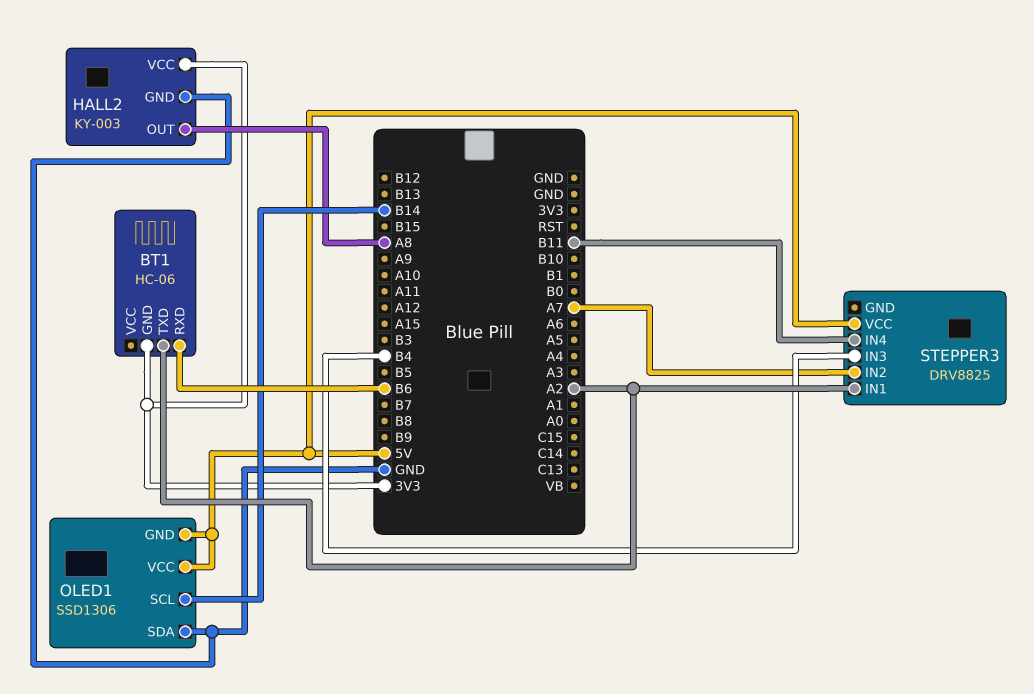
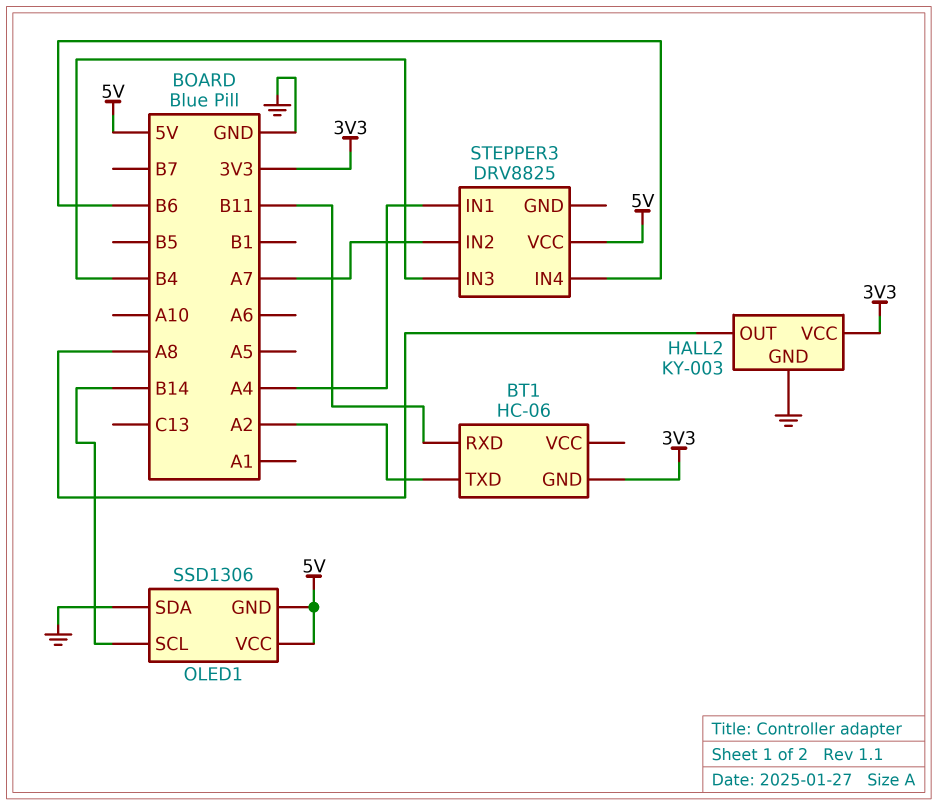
BT1 pin RXD: B6 -> B11
STEPPER3 pin IN1: A2 -> A4
STEPPER3 pin IN4: B11 -> B6

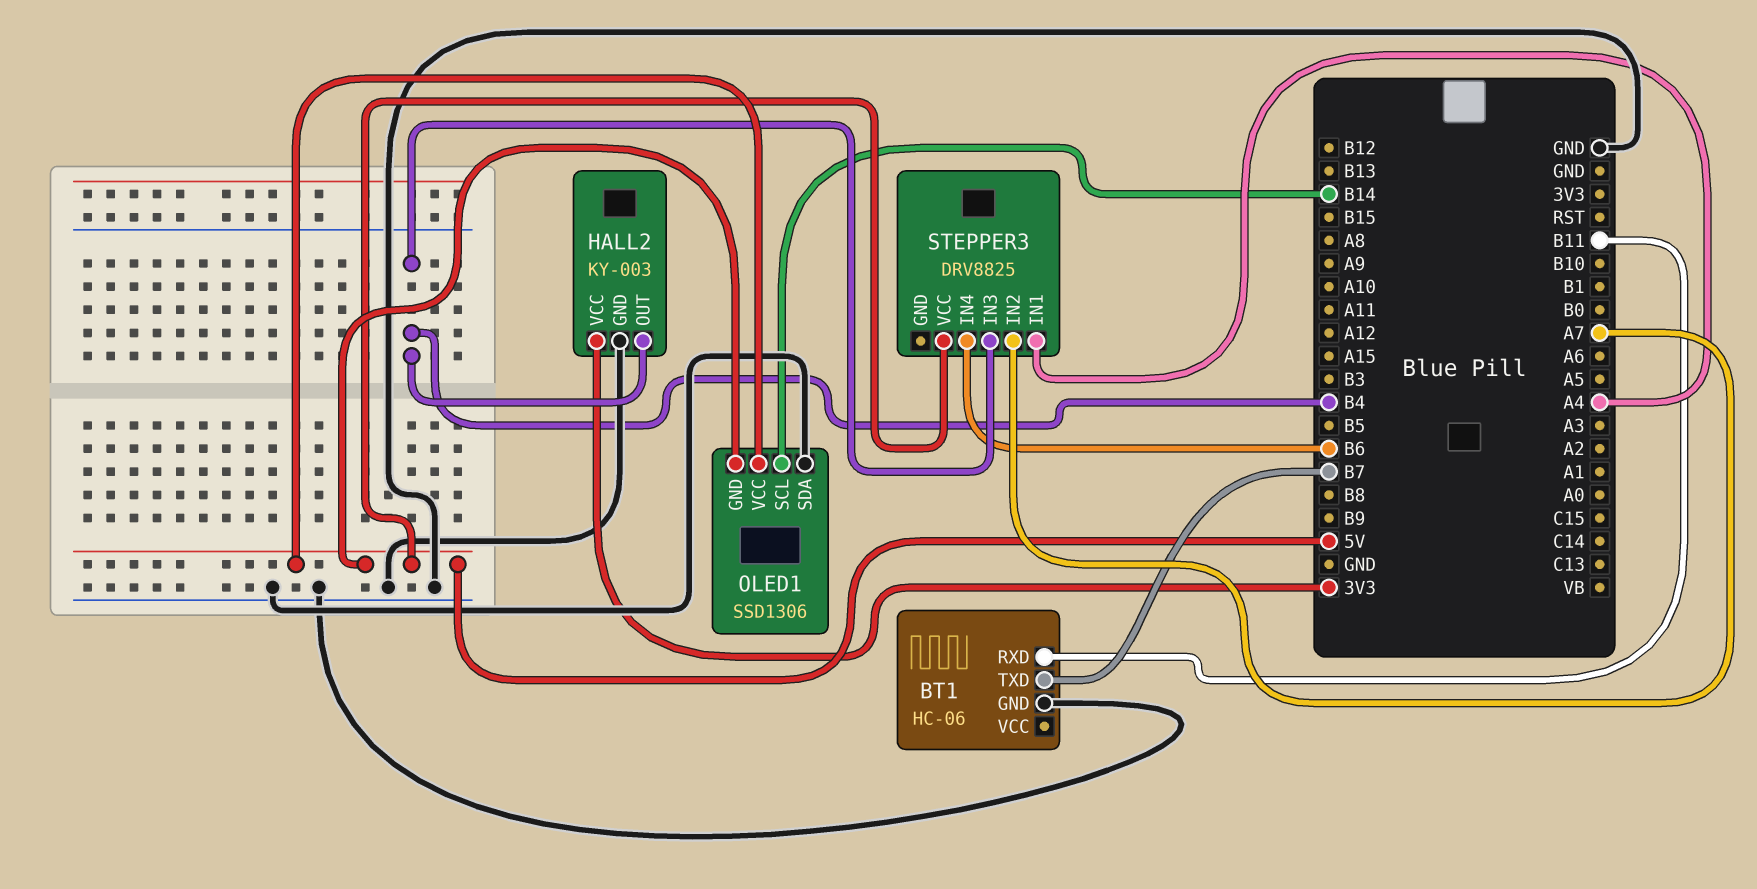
BT1 pin GND: 3V3 -> GND
BT1 pin TXD: A2 -> B7
HALL2 pin OUT: A8 -> B4

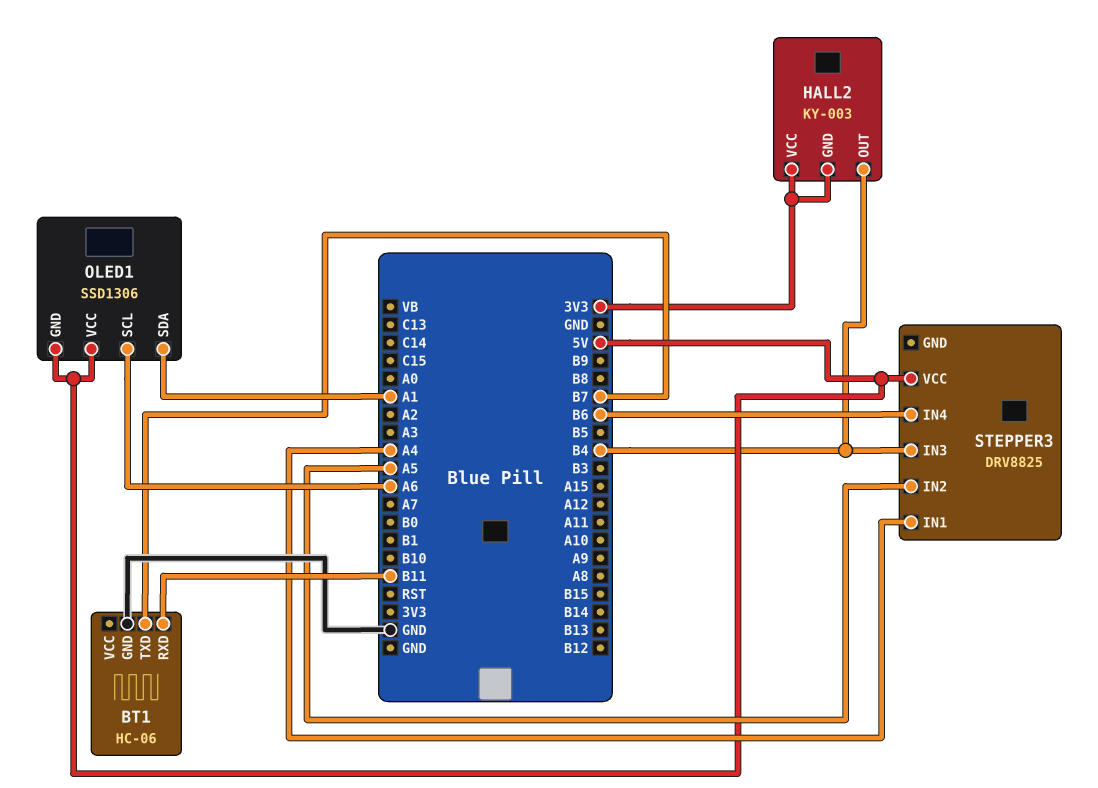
HALL2 pin GND: GND -> 3V3
OLED1 pin SCL: B14 -> A6
OLED1 pin SDA: GND -> A1
STEPPER3 pin IN2: A7 -> A5

